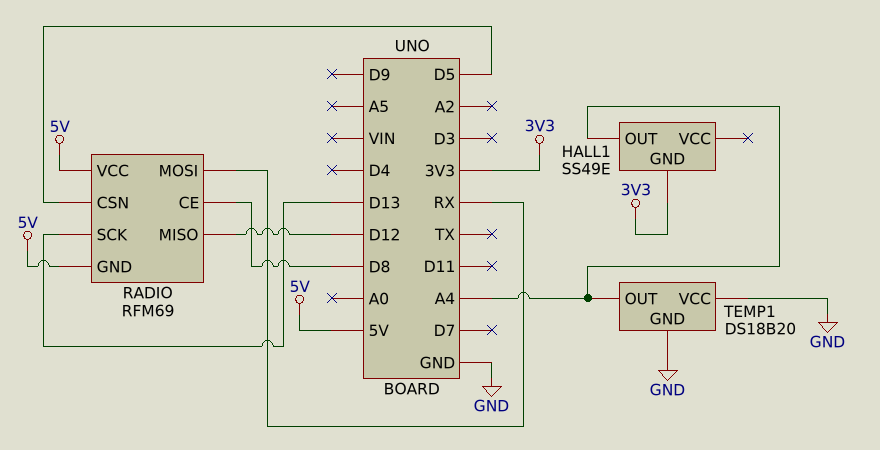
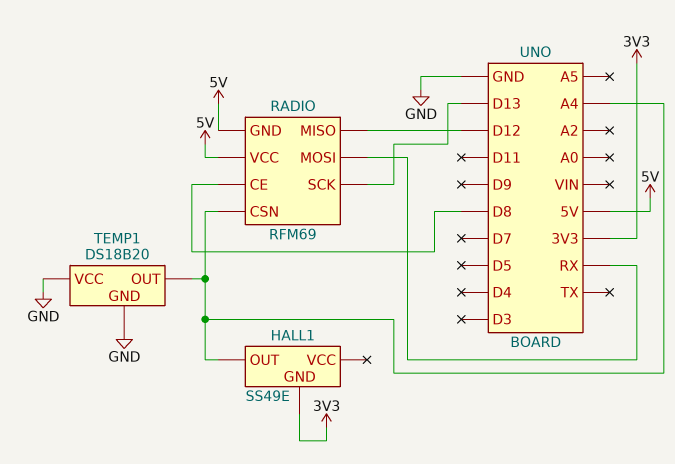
RADIO pin CSN: D5 -> A4

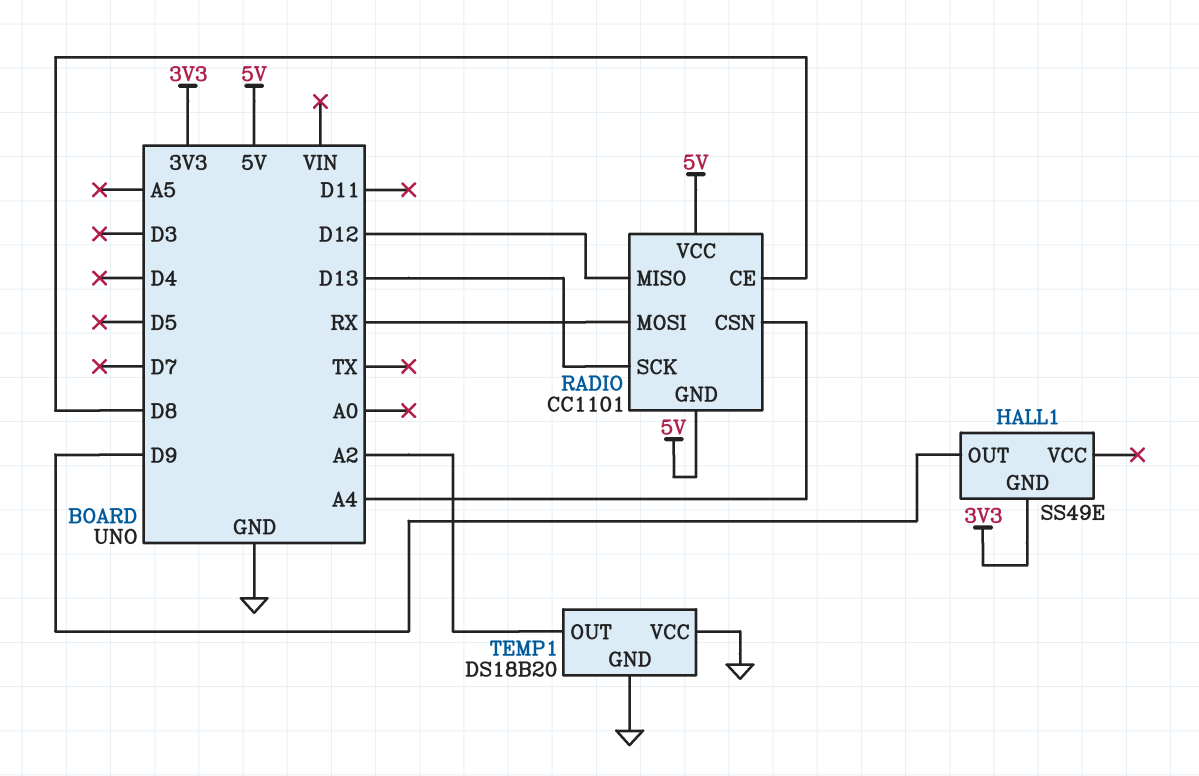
HALL1 pin OUT: A4 -> D9
RADIO: RFM69 -> CC1101
TEMP1 pin OUT: A4 -> A2

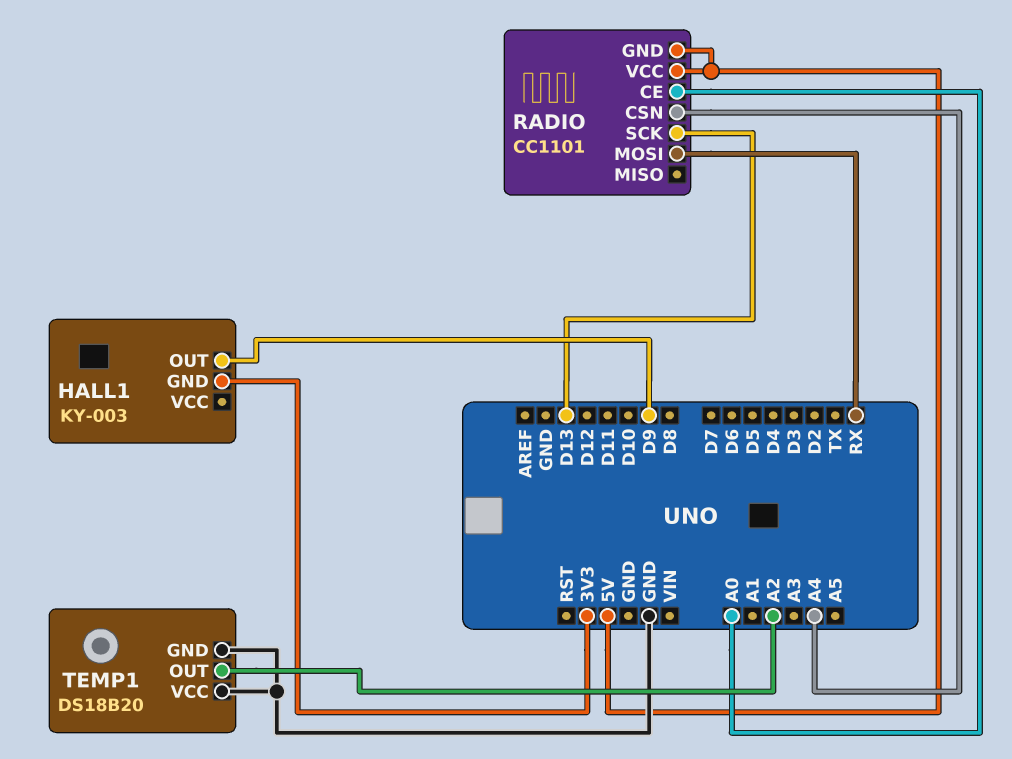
HALL1: SS49E -> KY-003
RADIO pin CE: D8 -> A0
RADIO pin MISO: D12 -> none

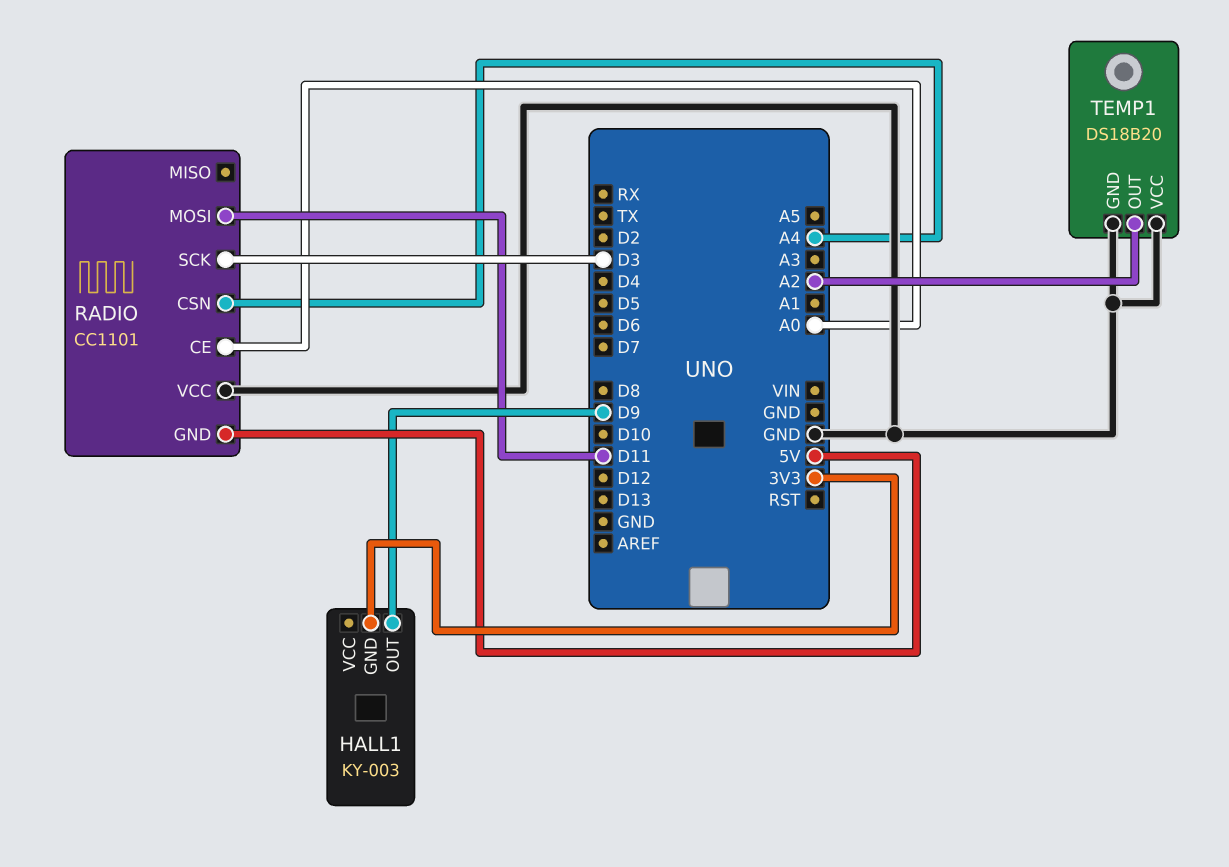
RADIO pin MOSI: RX -> D11
RADIO pin SCK: D13 -> D3
RADIO pin VCC: 5V -> GND

